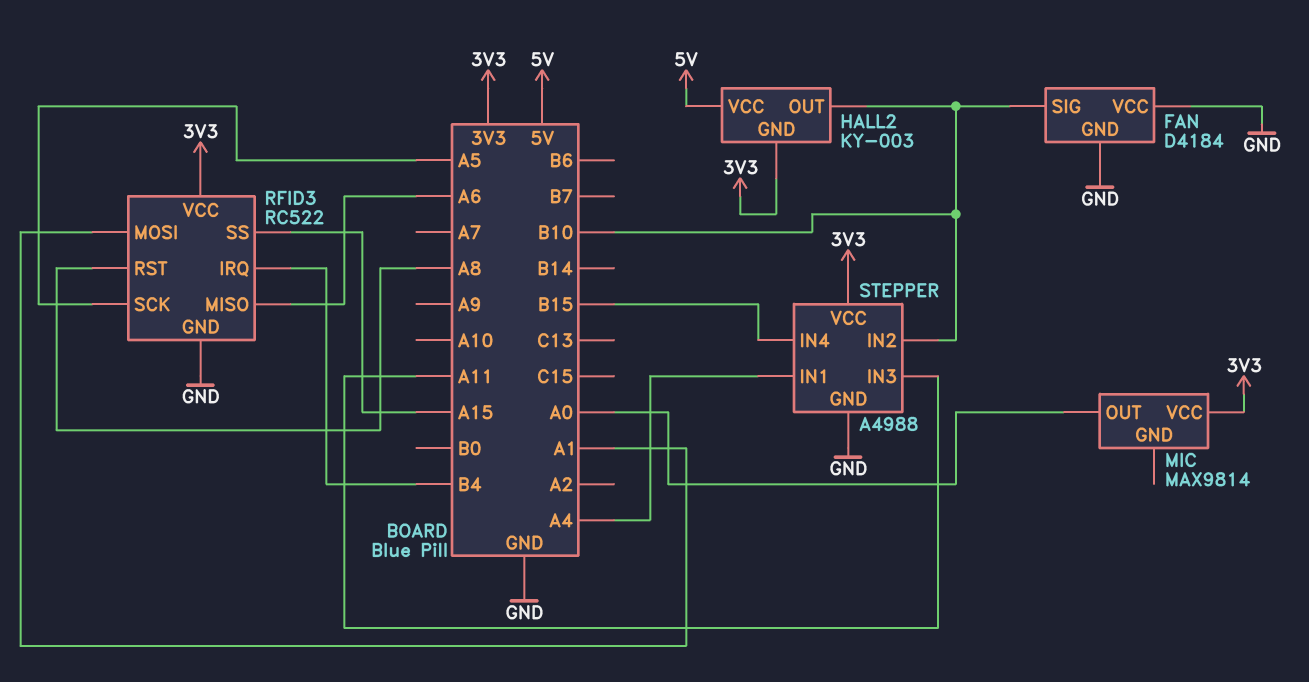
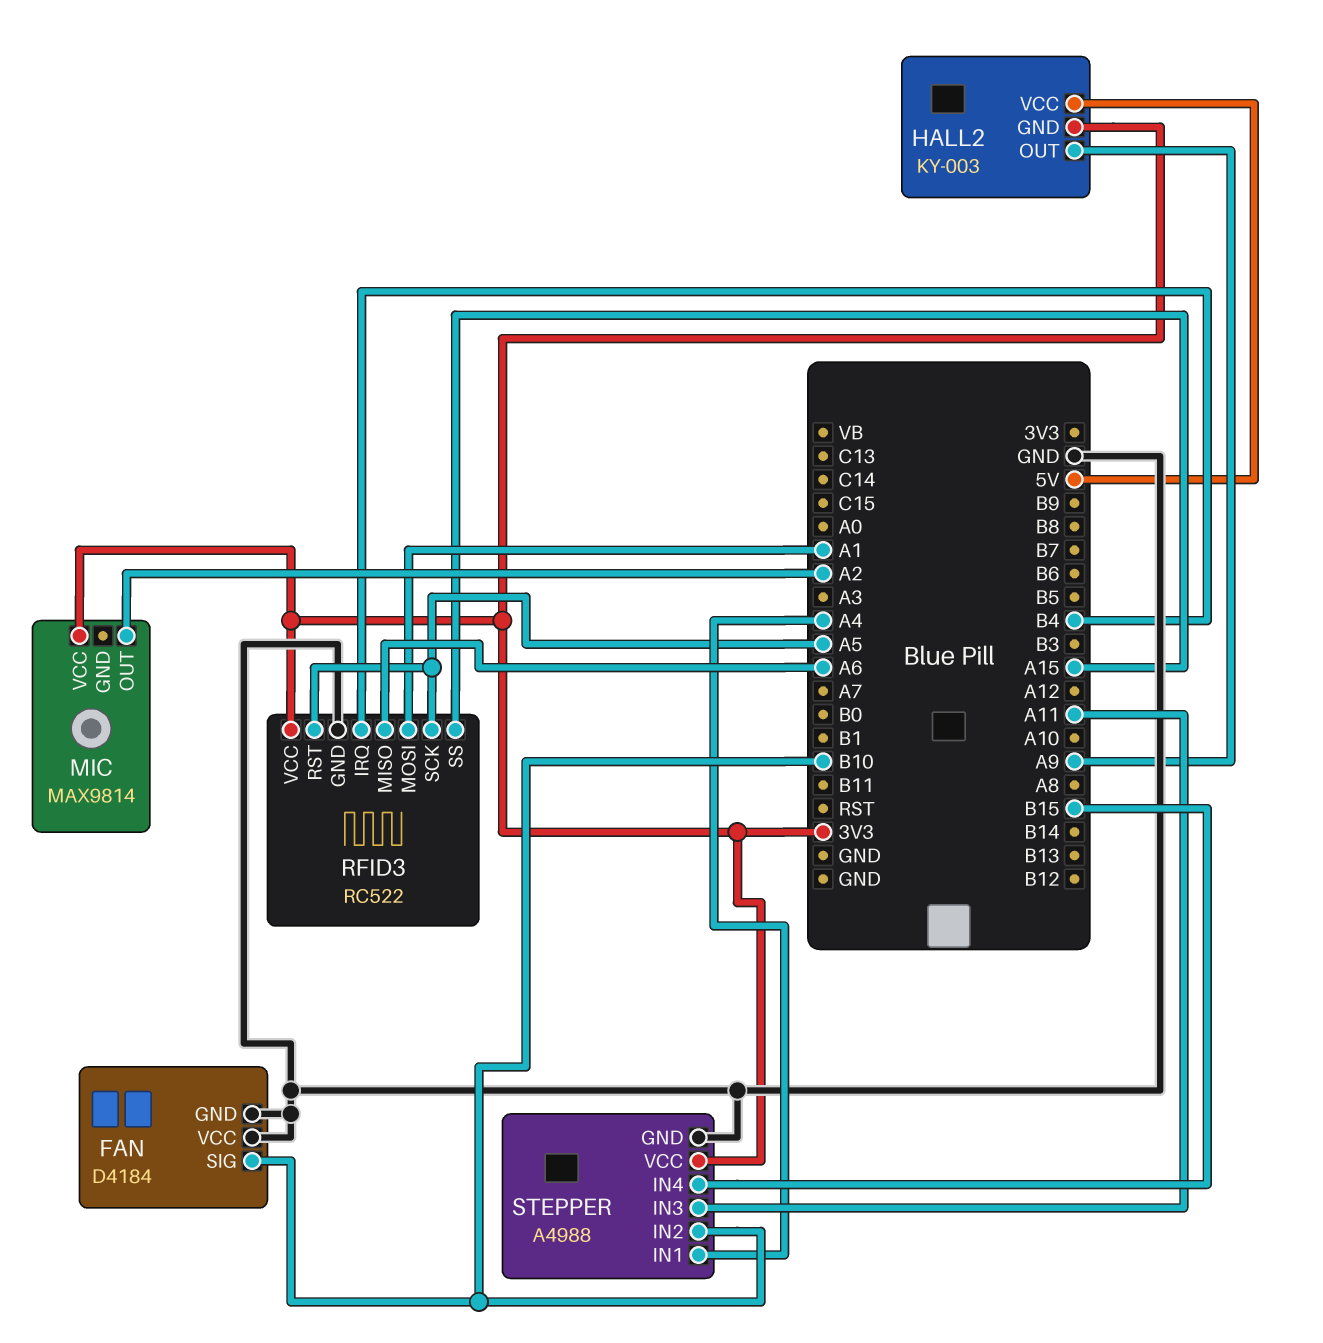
HALL2 pin OUT: B10 -> A9
MIC pin OUT: A0 -> A2
RFID3 pin RST: A8 -> A5

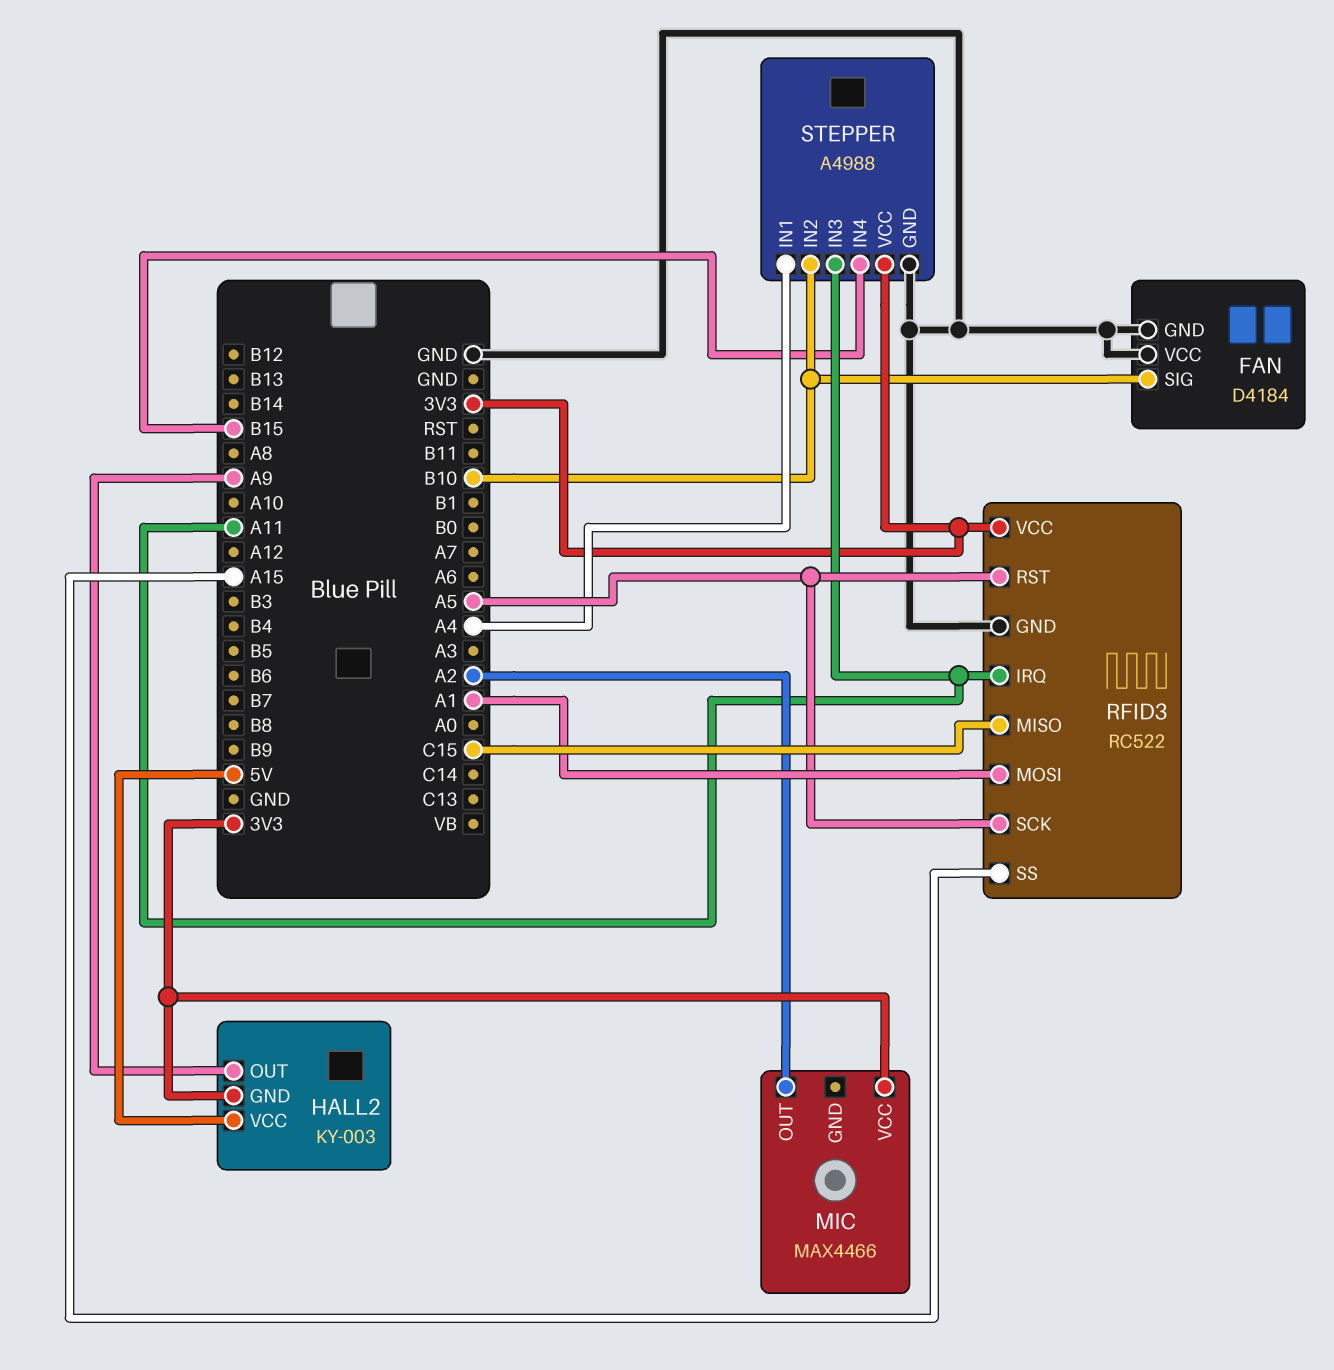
MIC: MAX9814 -> MAX4466
RFID3 pin IRQ: B4 -> A11
RFID3 pin MISO: A6 -> C15

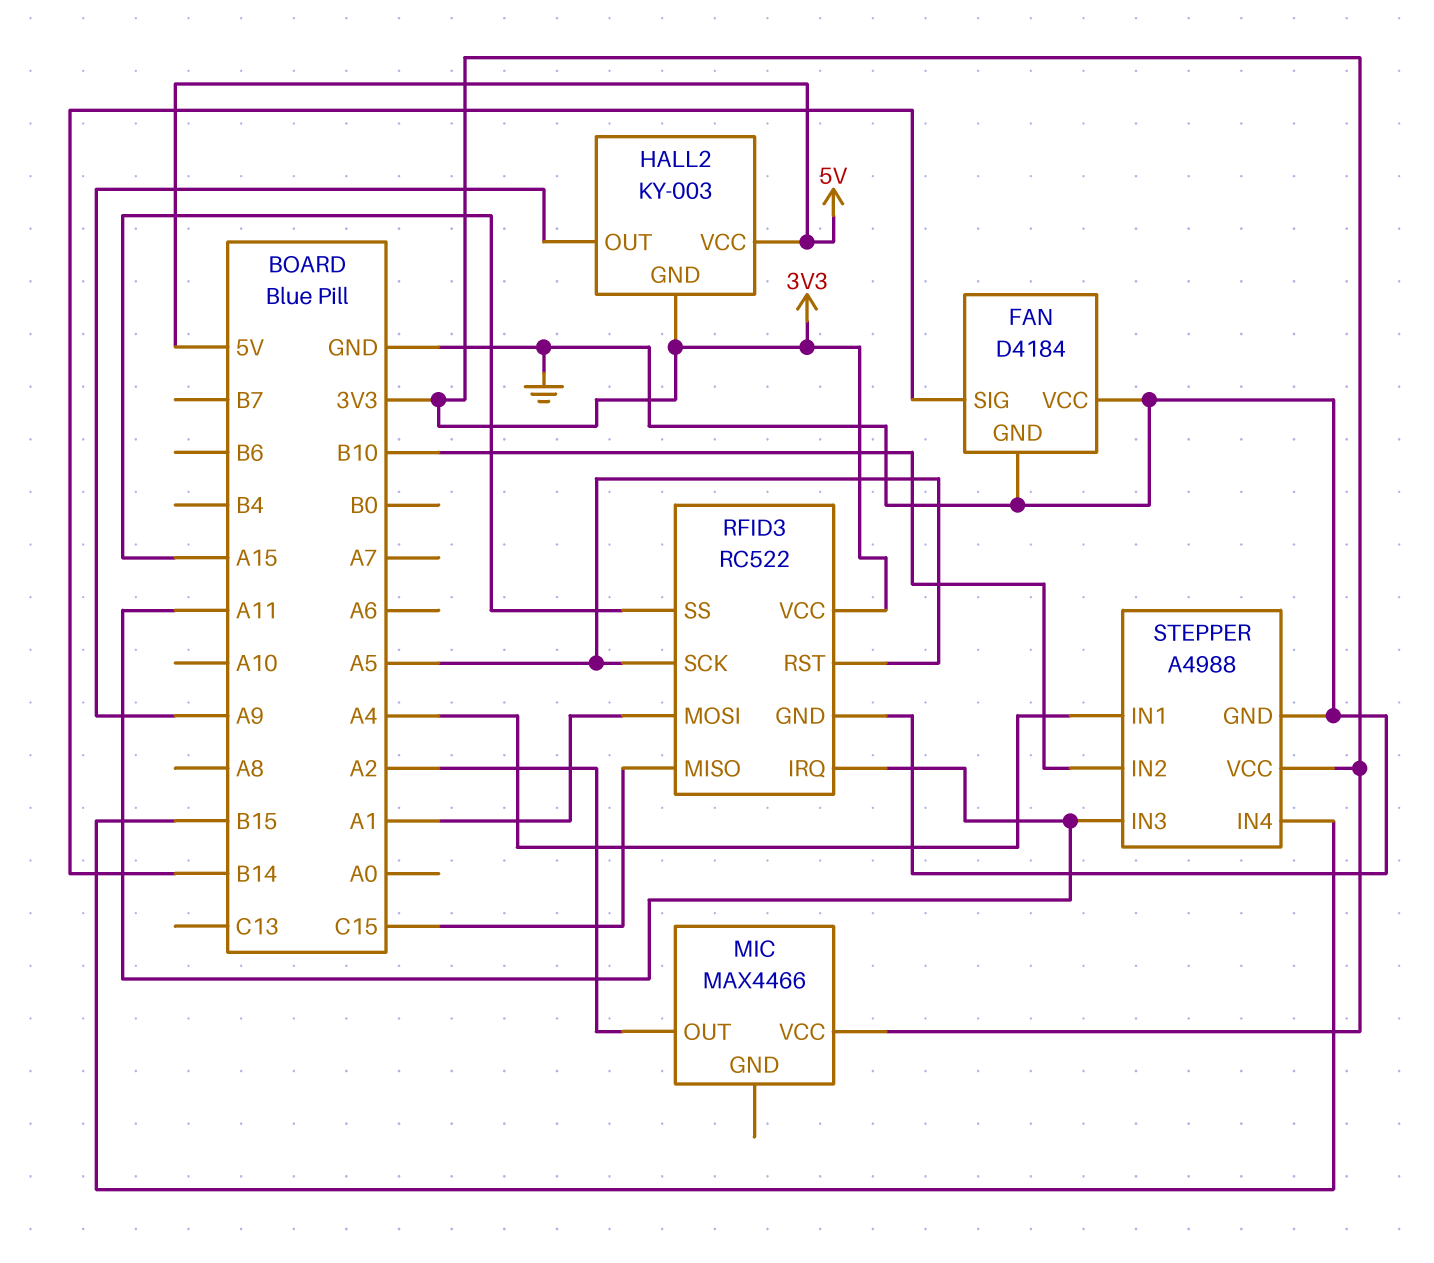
FAN pin SIG: B10 -> B14

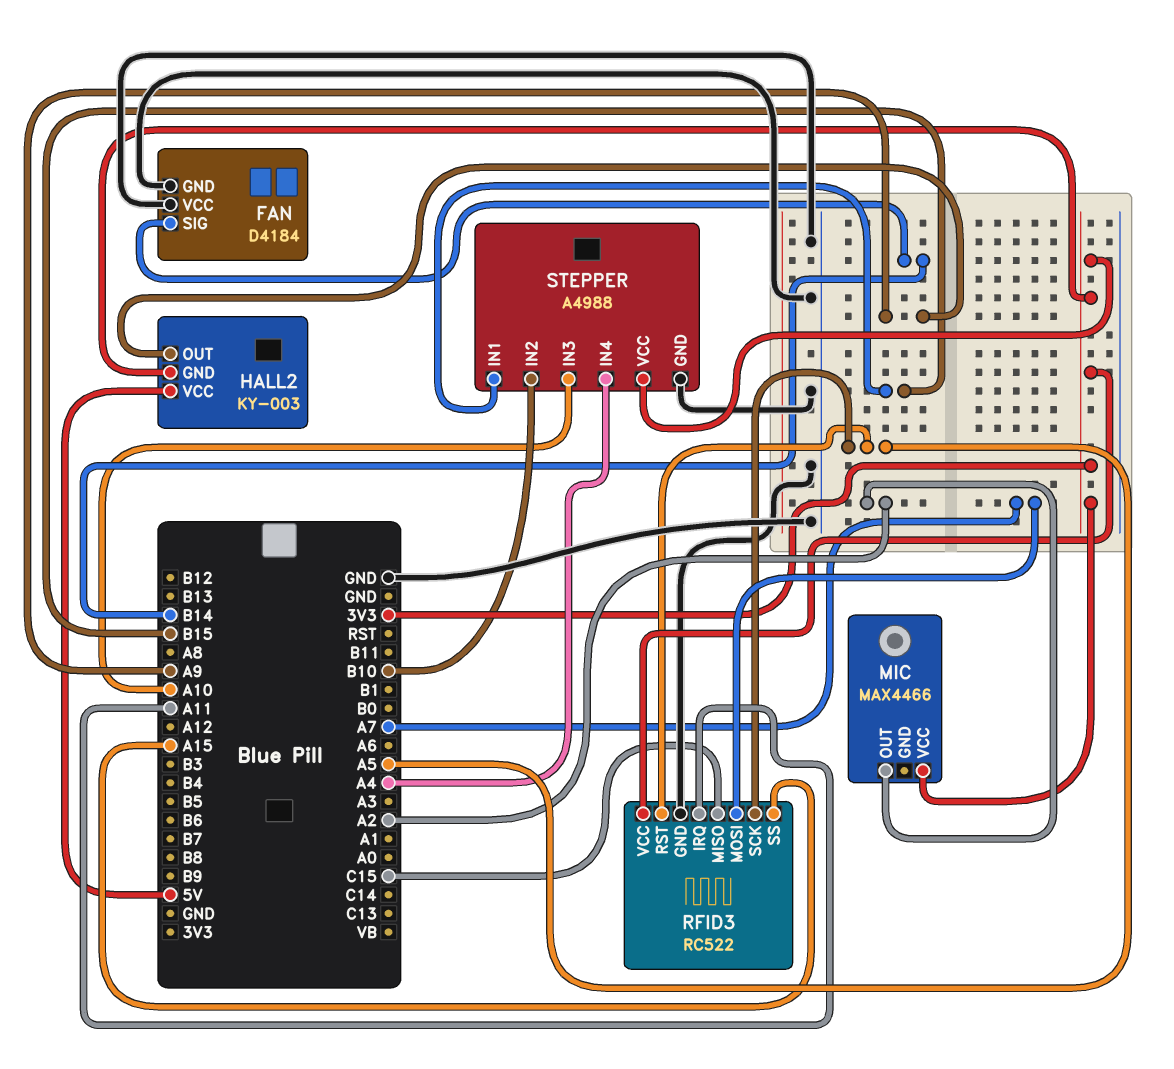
RFID3 pin MOSI: A1 -> A7
STEPPER pin IN1: A4 -> B15
STEPPER pin IN3: A11 -> A10
STEPPER pin IN4: B15 -> A4

